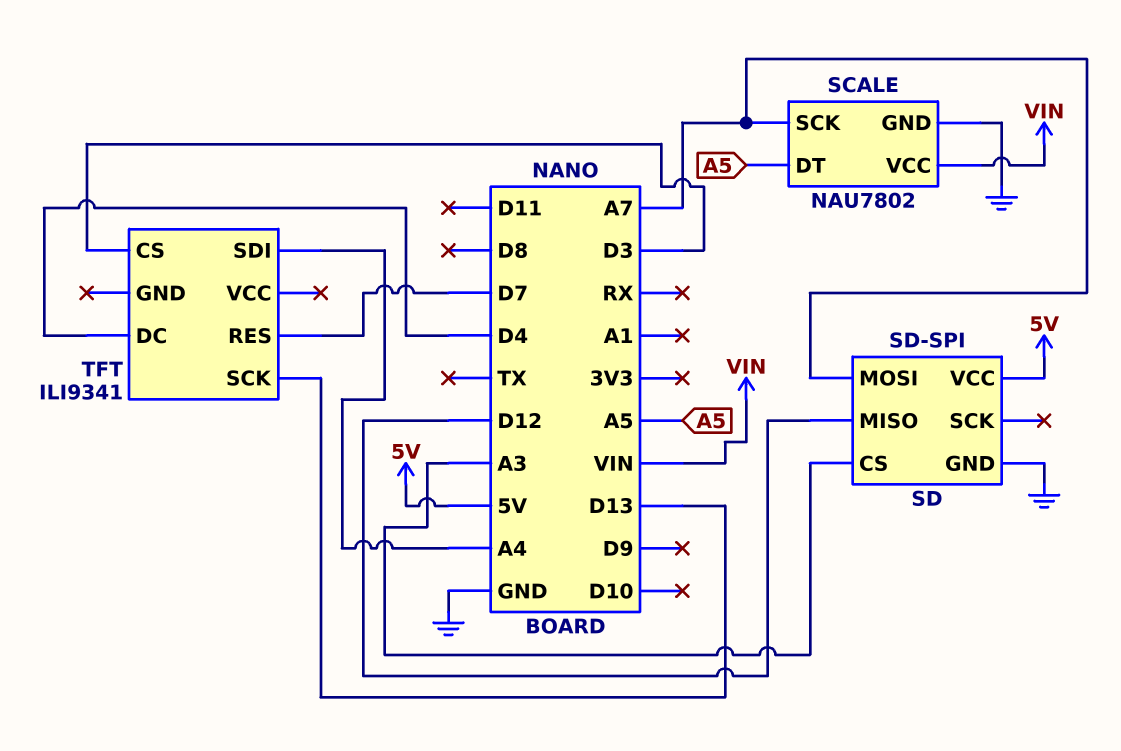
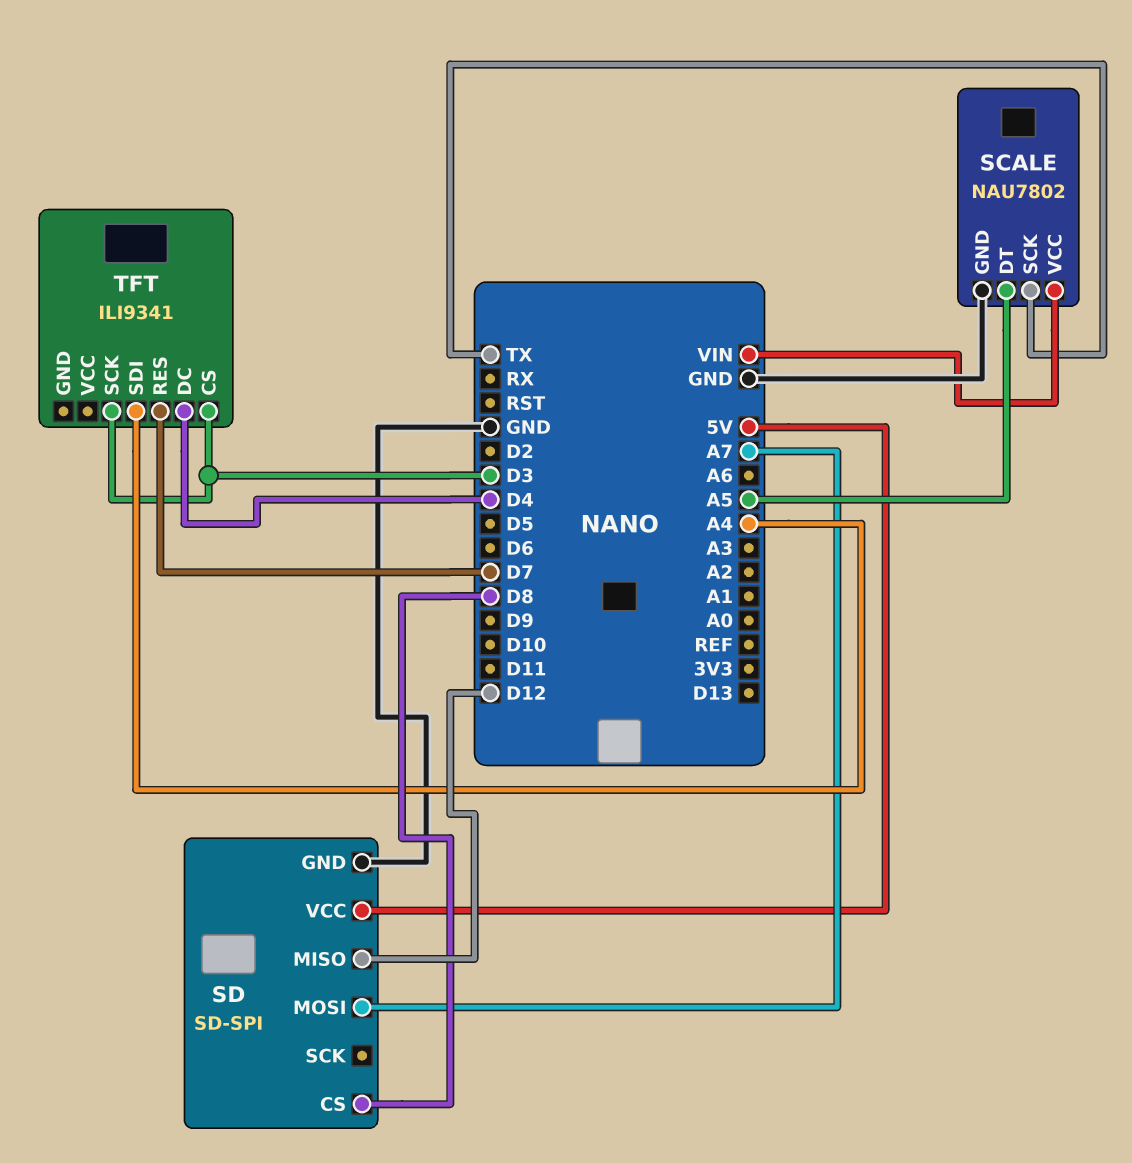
SCALE pin SCK: A7 -> TX
SD pin CS: A3 -> D8
TFT pin SCK: D13 -> D3

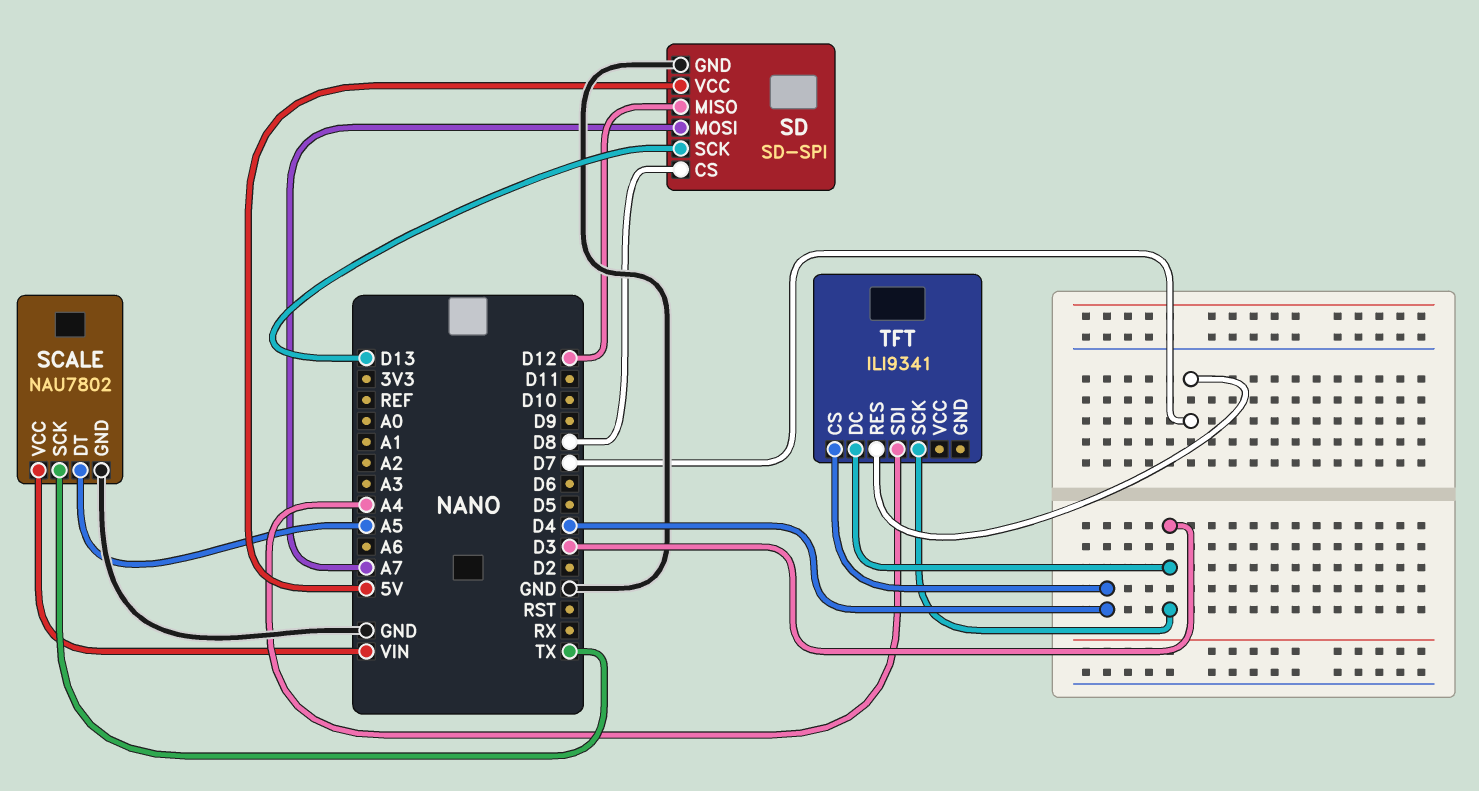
SD pin SCK: none -> D13
TFT pin CS: D3 -> D4
TFT pin DC: D4 -> D3

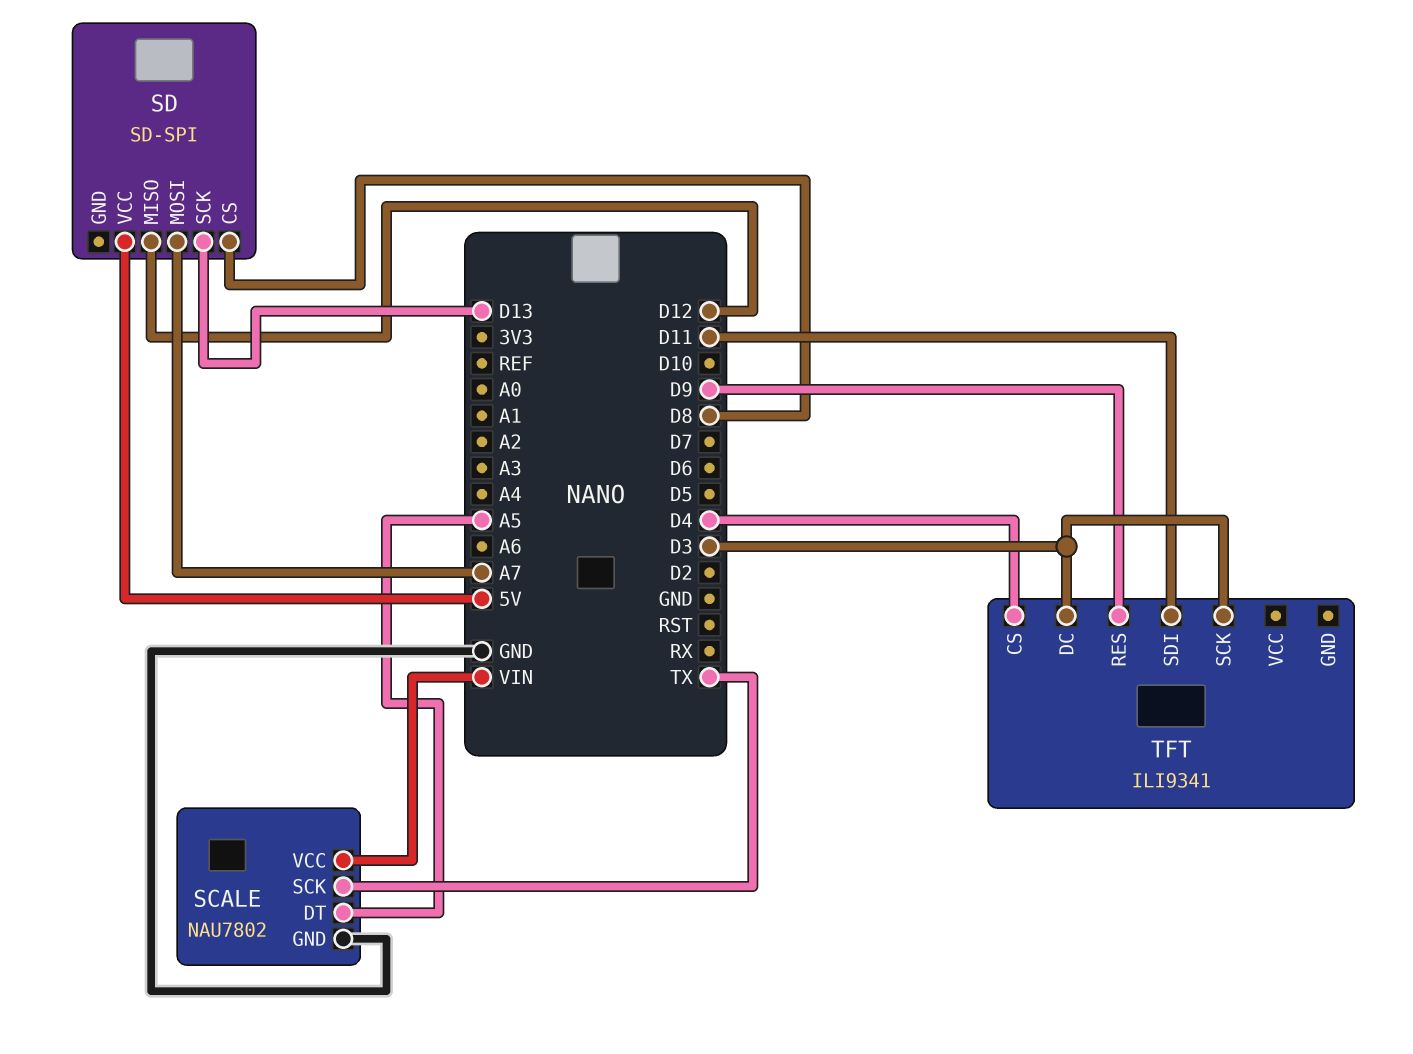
SD pin GND: GND -> none
TFT pin RES: D7 -> D9
TFT pin SDI: A4 -> D11

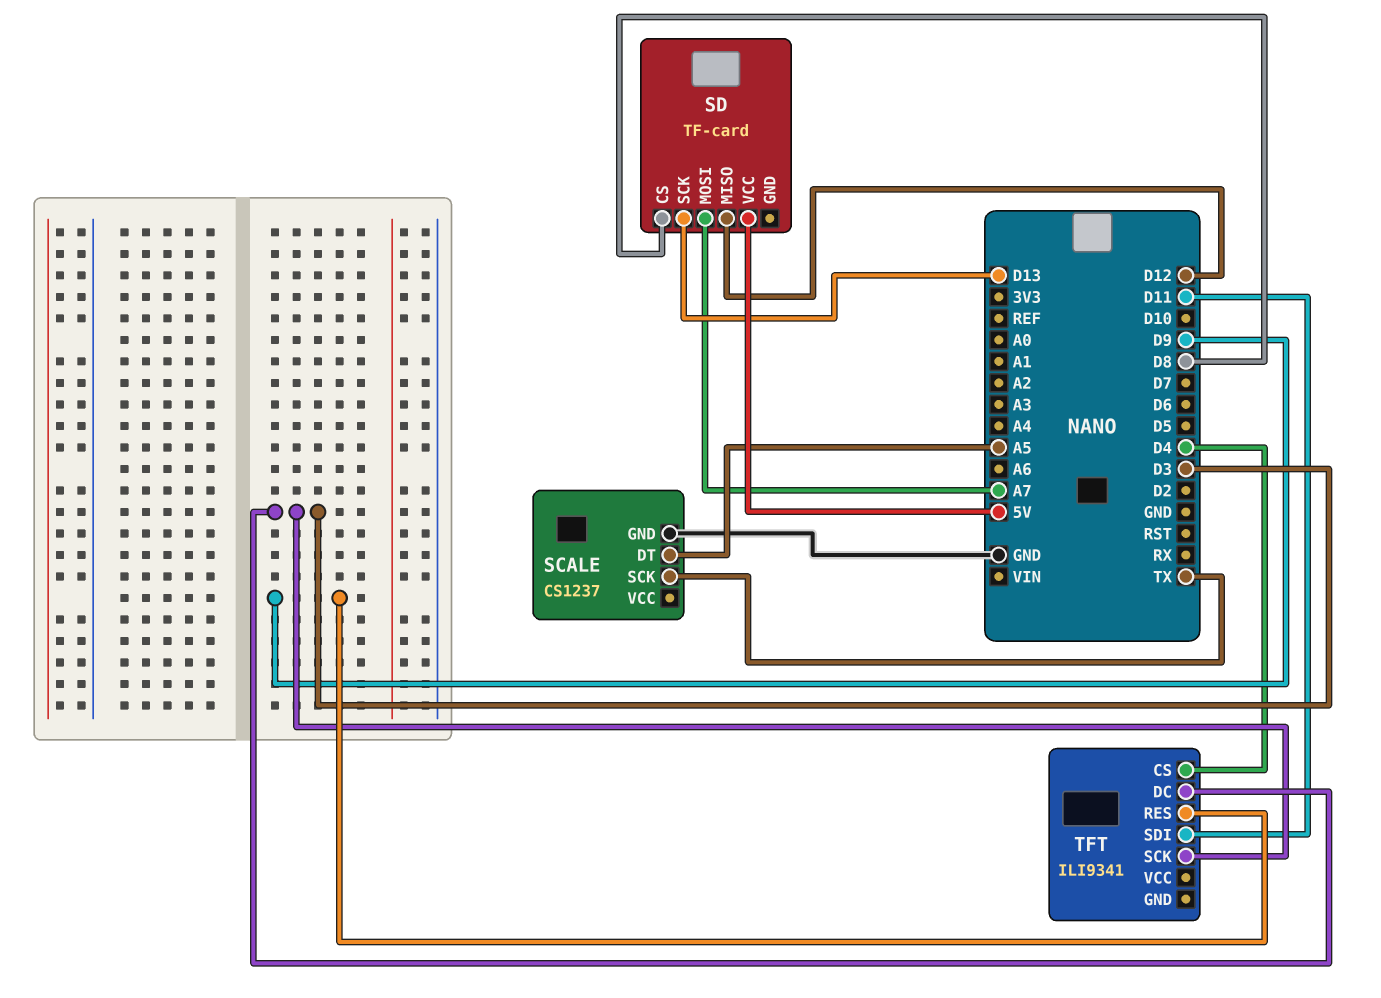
SCALE: NAU7802 -> CS1237
SCALE pin VCC: VIN -> none
SD: SD-SPI -> TF-card

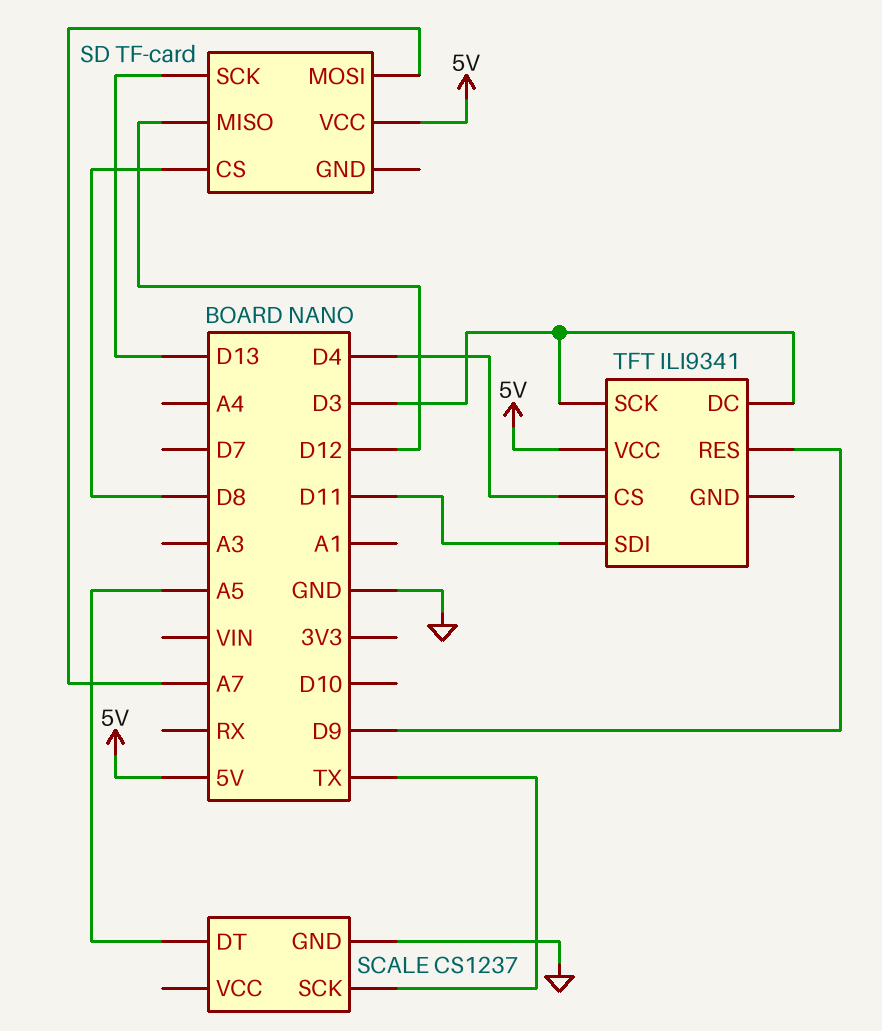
TFT pin VCC: none -> 5V

